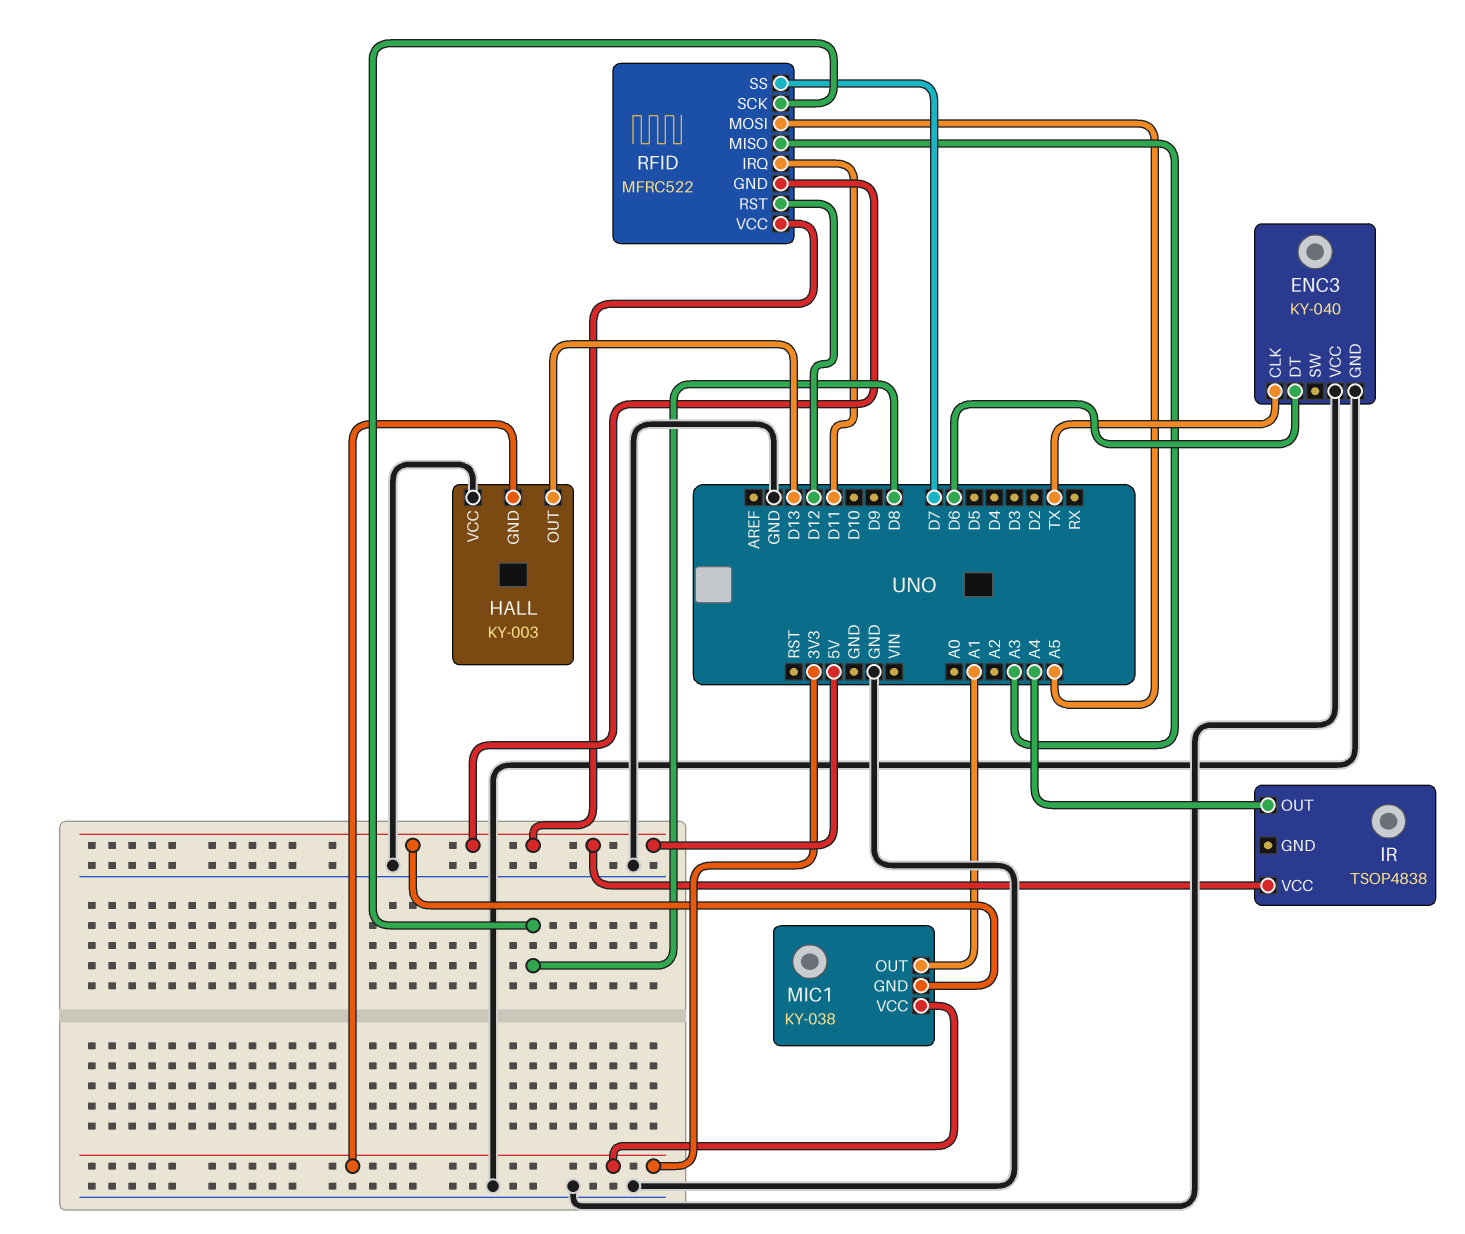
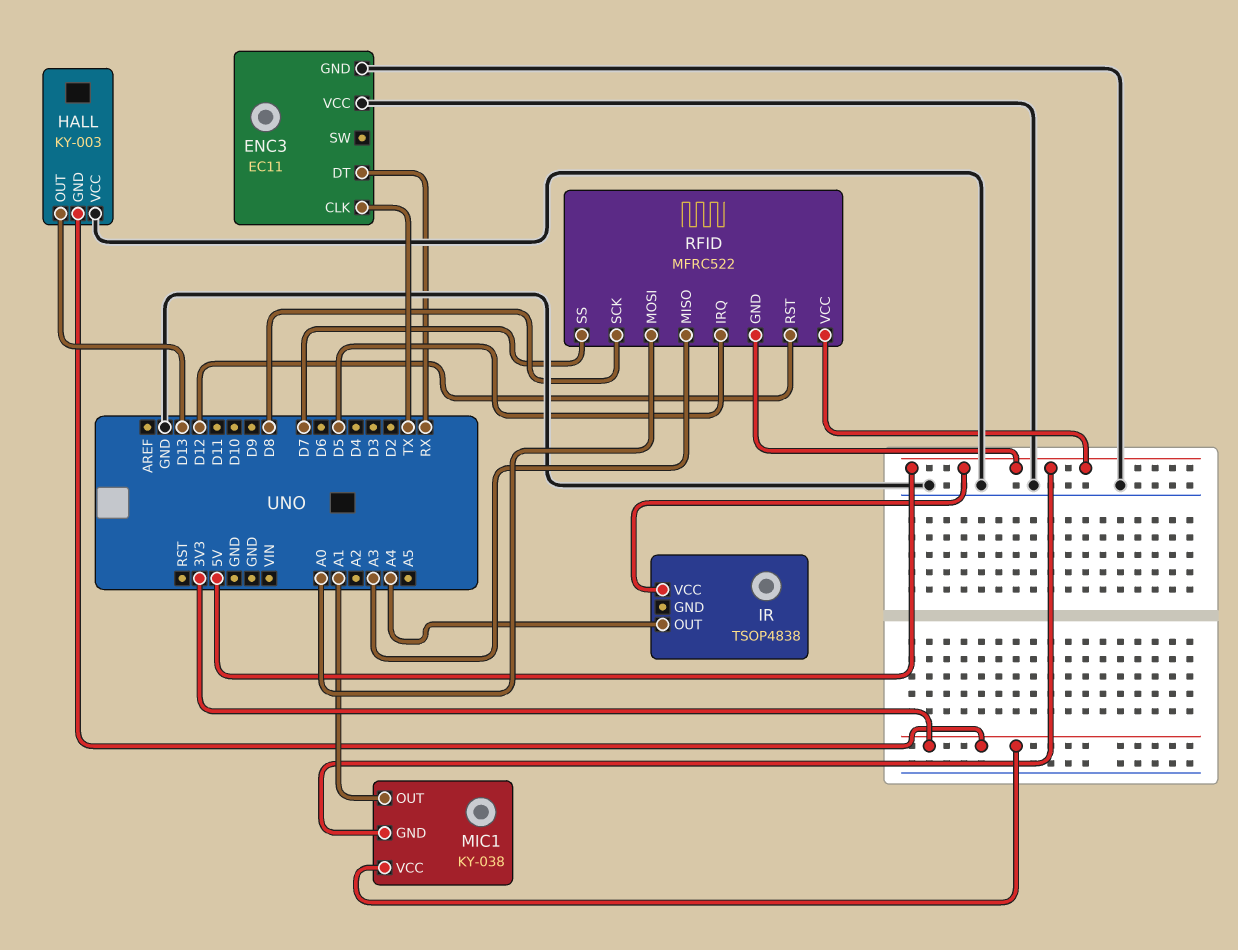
ENC3: KY-040 -> EC11
ENC3 pin DT: D6 -> RX
RFID pin IRQ: D11 -> D5
RFID pin MOSI: A5 -> A0

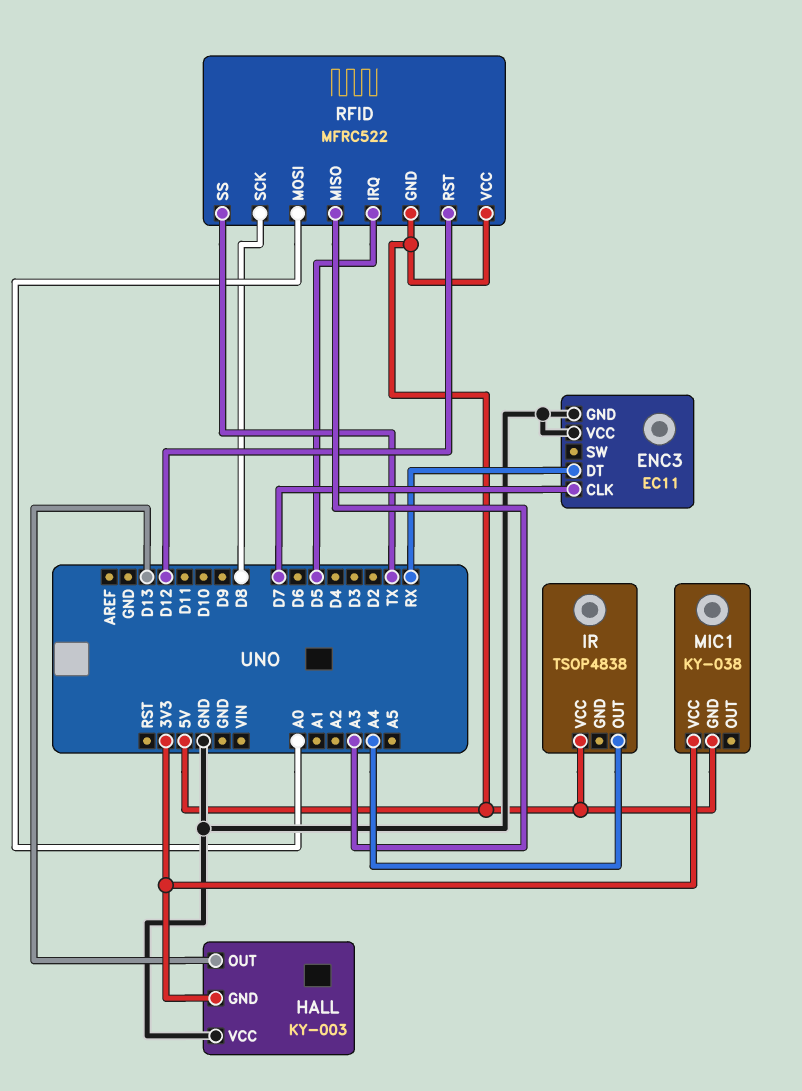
ENC3 pin CLK: TX -> D7
MIC1 pin OUT: A1 -> none
RFID pin SS: D7 -> TX

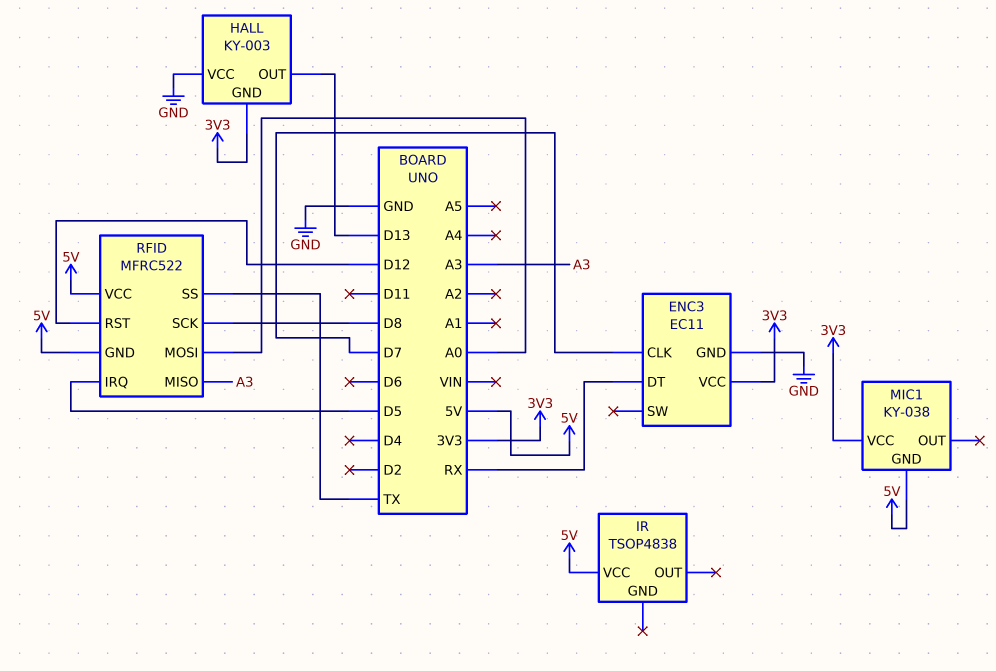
ENC3 pin VCC: GND -> 3V3
IR pin OUT: A4 -> none

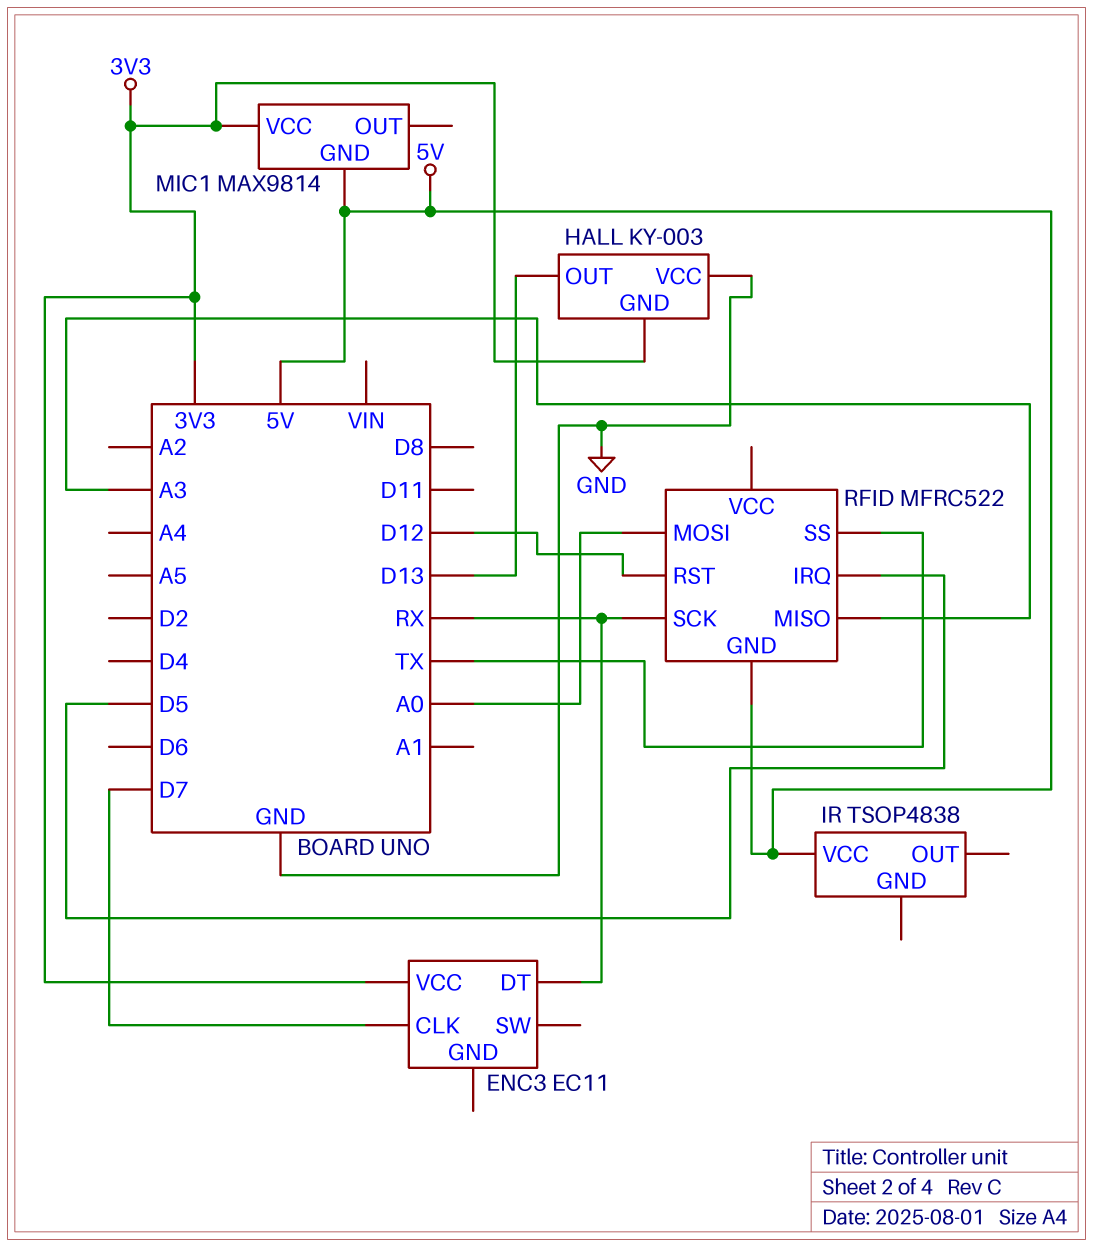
ENC3 pin GND: GND -> none
MIC1: KY-038 -> MAX9814
RFID pin SCK: D8 -> RX
RFID pin VCC: 5V -> none

